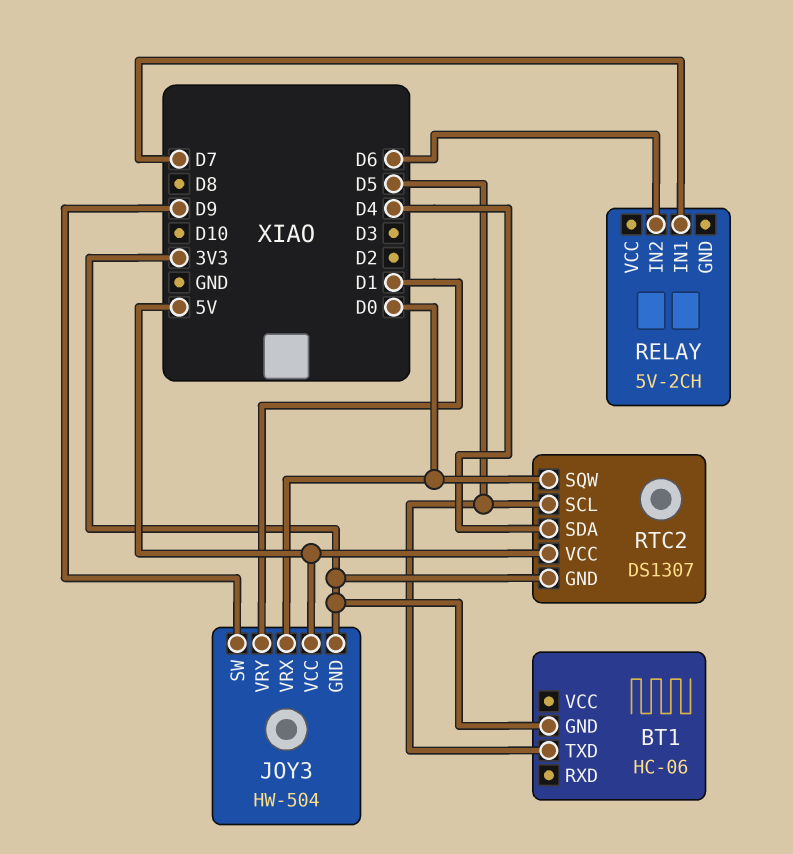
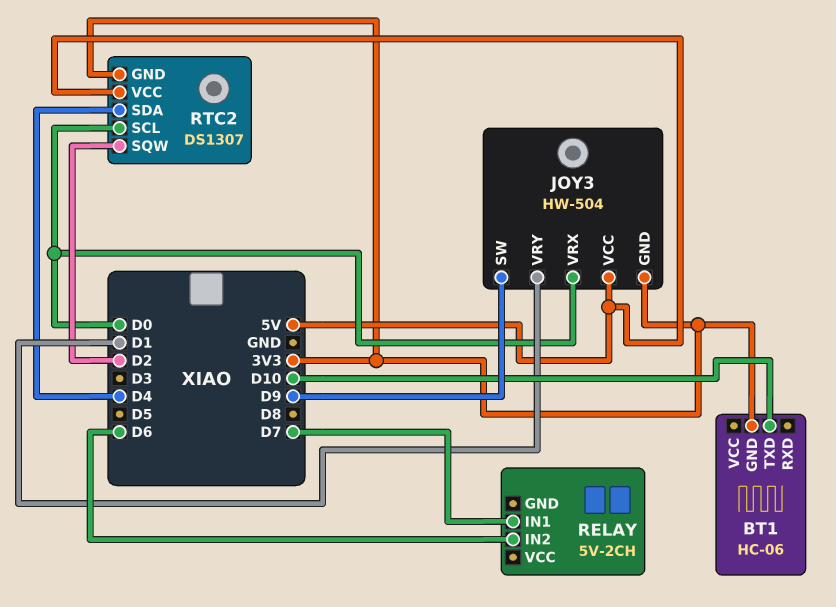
BT1 pin TXD: D5 -> D10
RTC2 pin SCL: D5 -> D0
RTC2 pin SQW: D0 -> D2

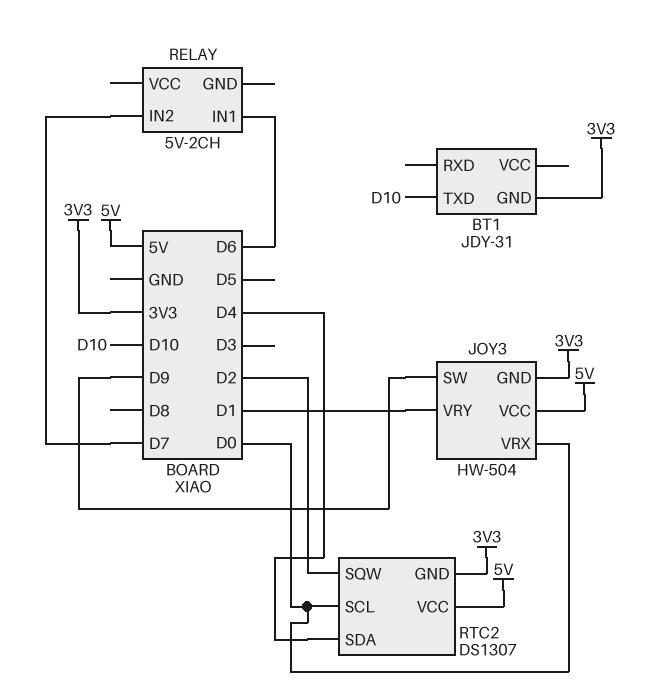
BT1: HC-06 -> JDY-31
RELAY pin IN1: D7 -> D6
RELAY pin IN2: D6 -> D7

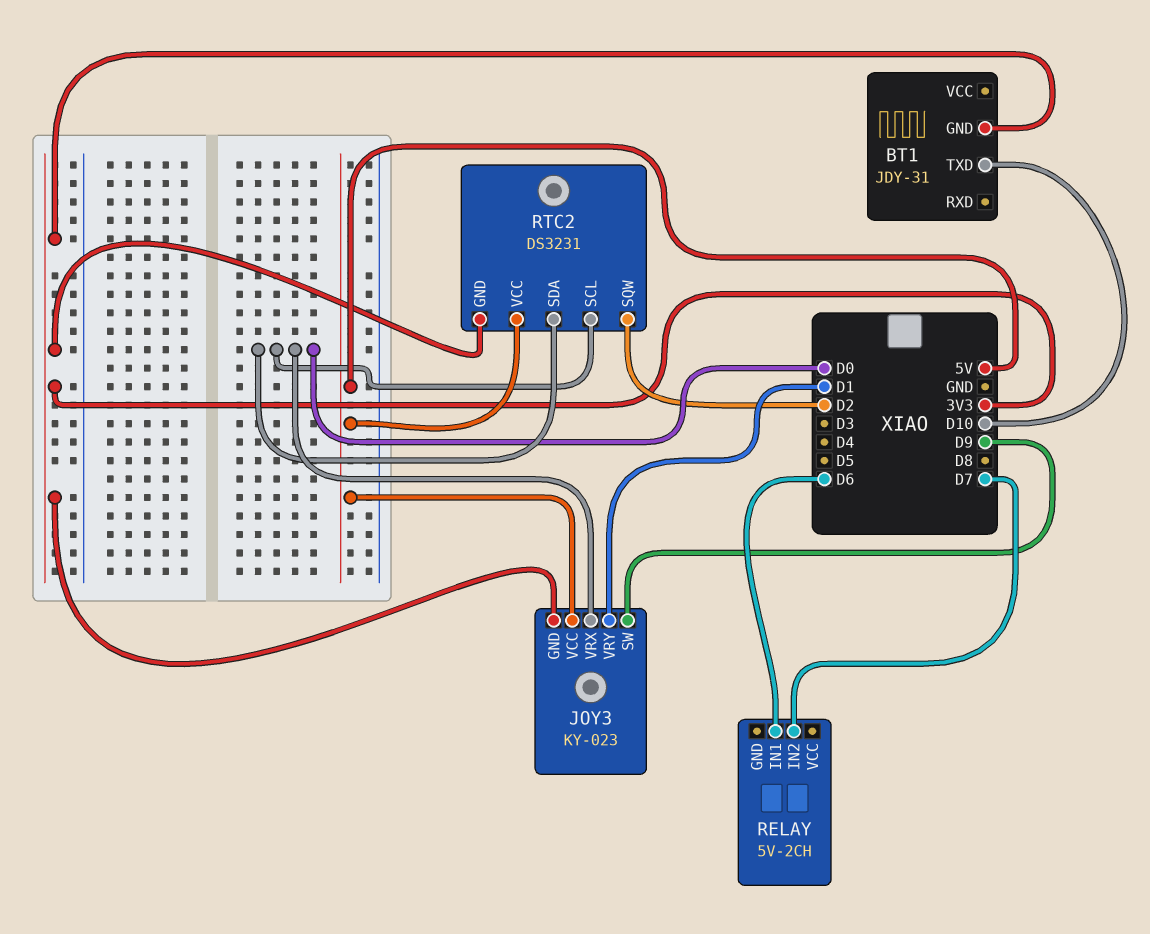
JOY3: HW-504 -> KY-023
RTC2: DS1307 -> DS3231
RTC2 pin SDA: D4 -> D0

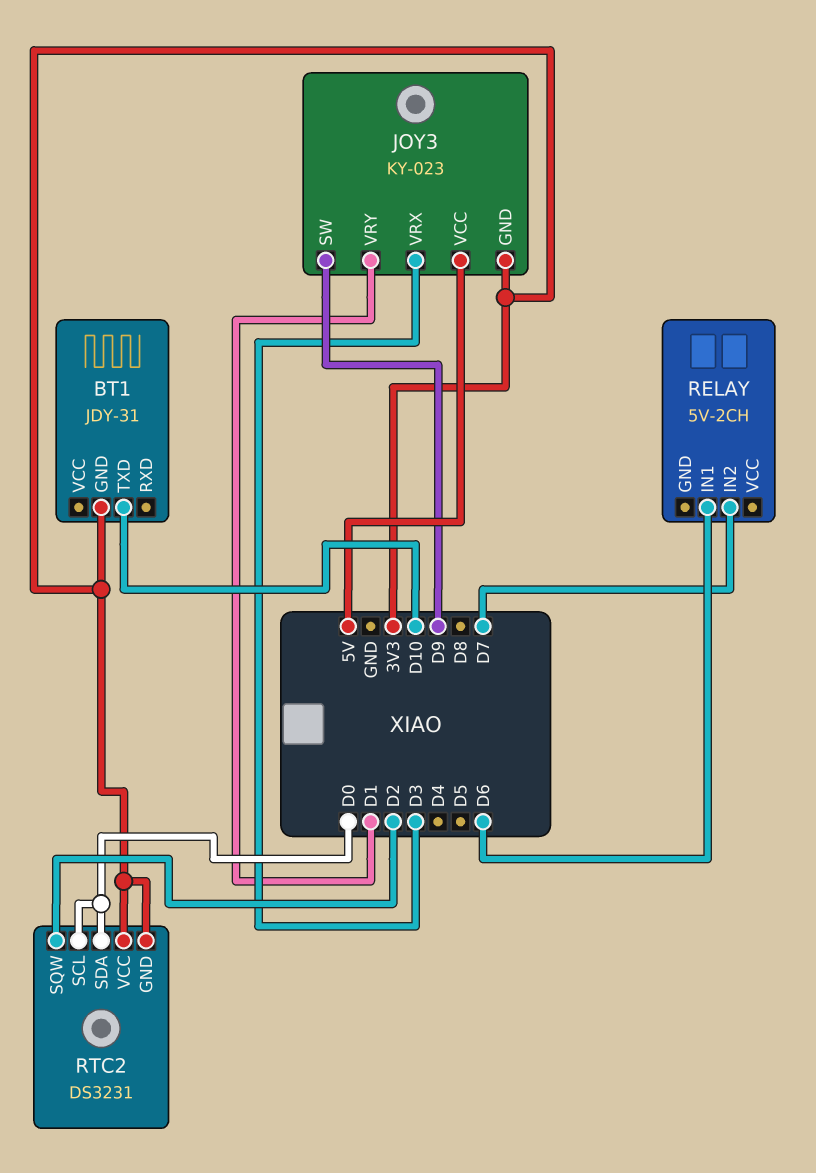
JOY3 pin VRX: D0 -> D3
RTC2 pin VCC: 5V -> 3V3

